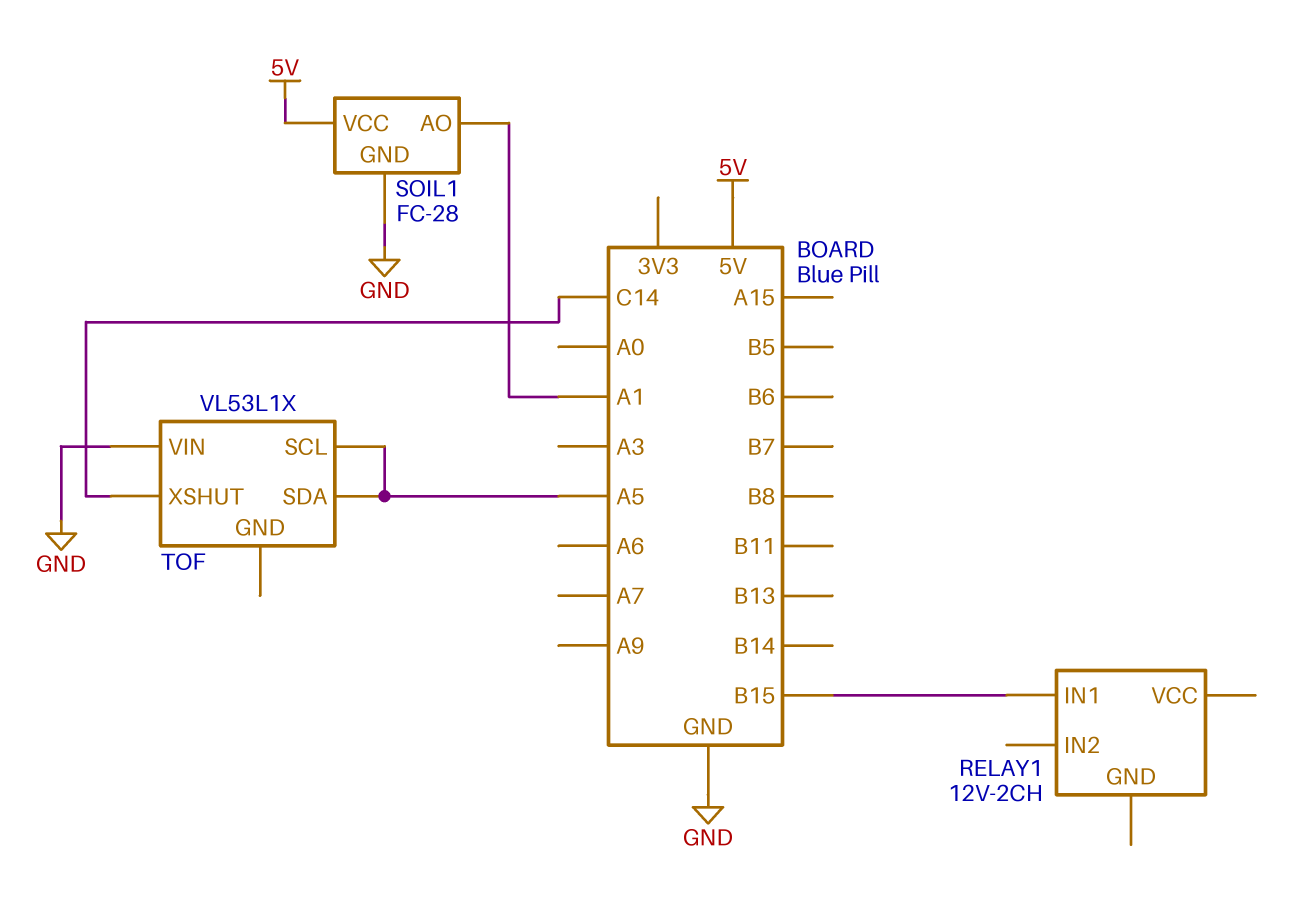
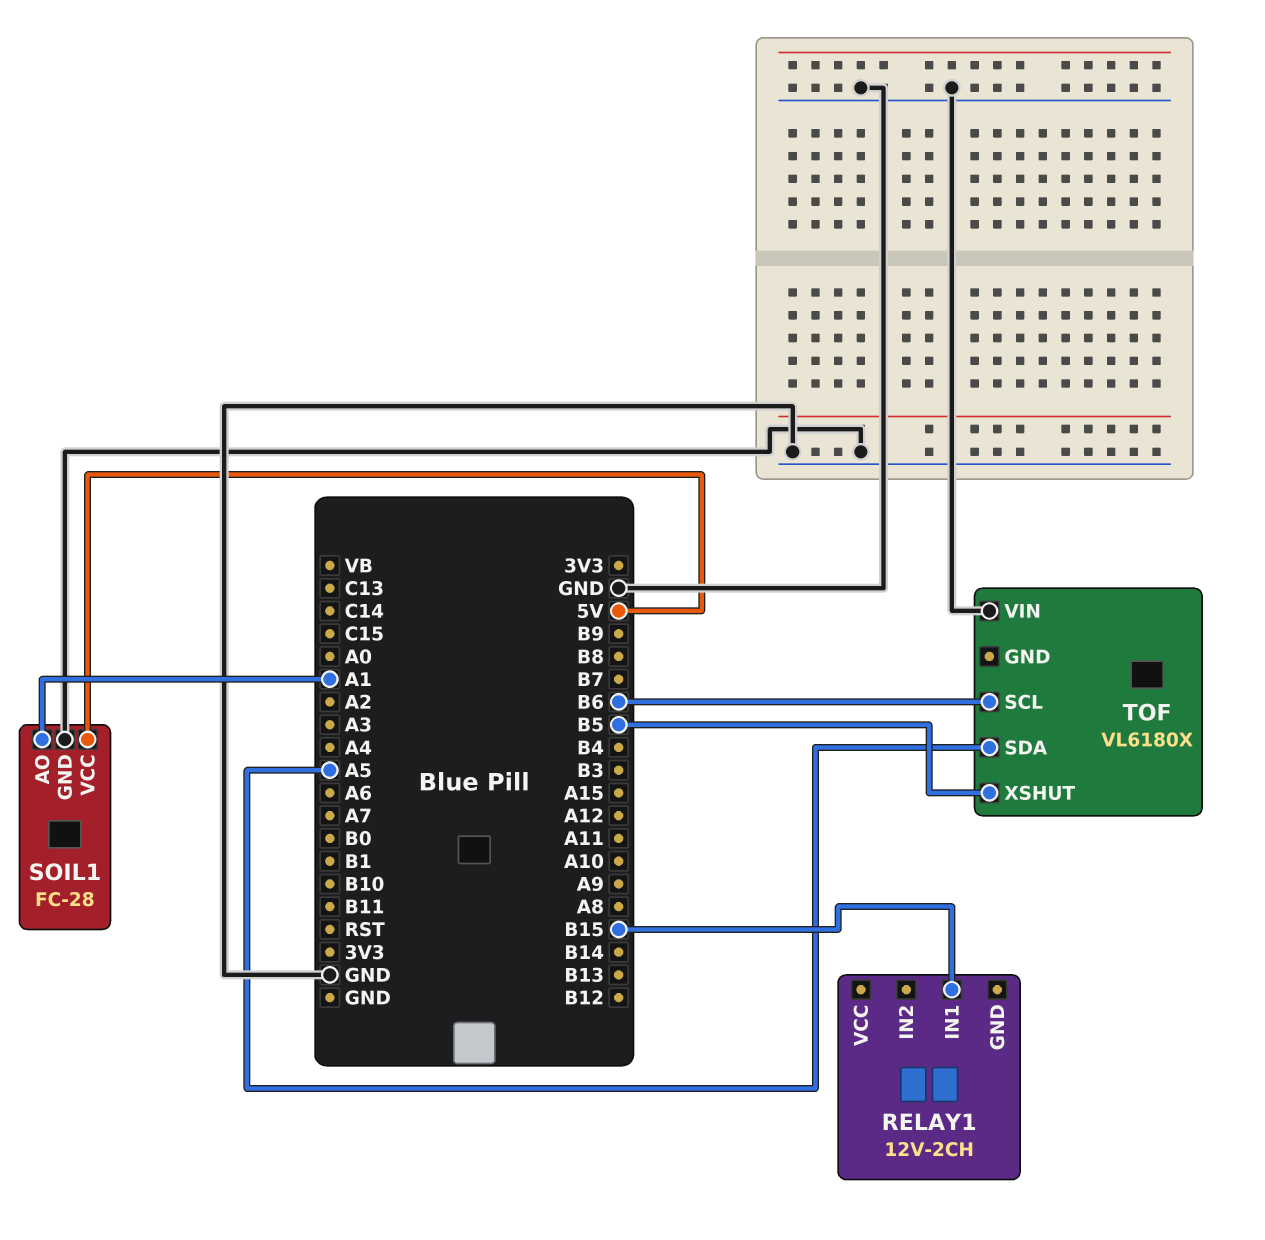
TOF: VL53L1X -> VL6180X
TOF pin SCL: A5 -> B6
TOF pin XSHUT: C14 -> B5

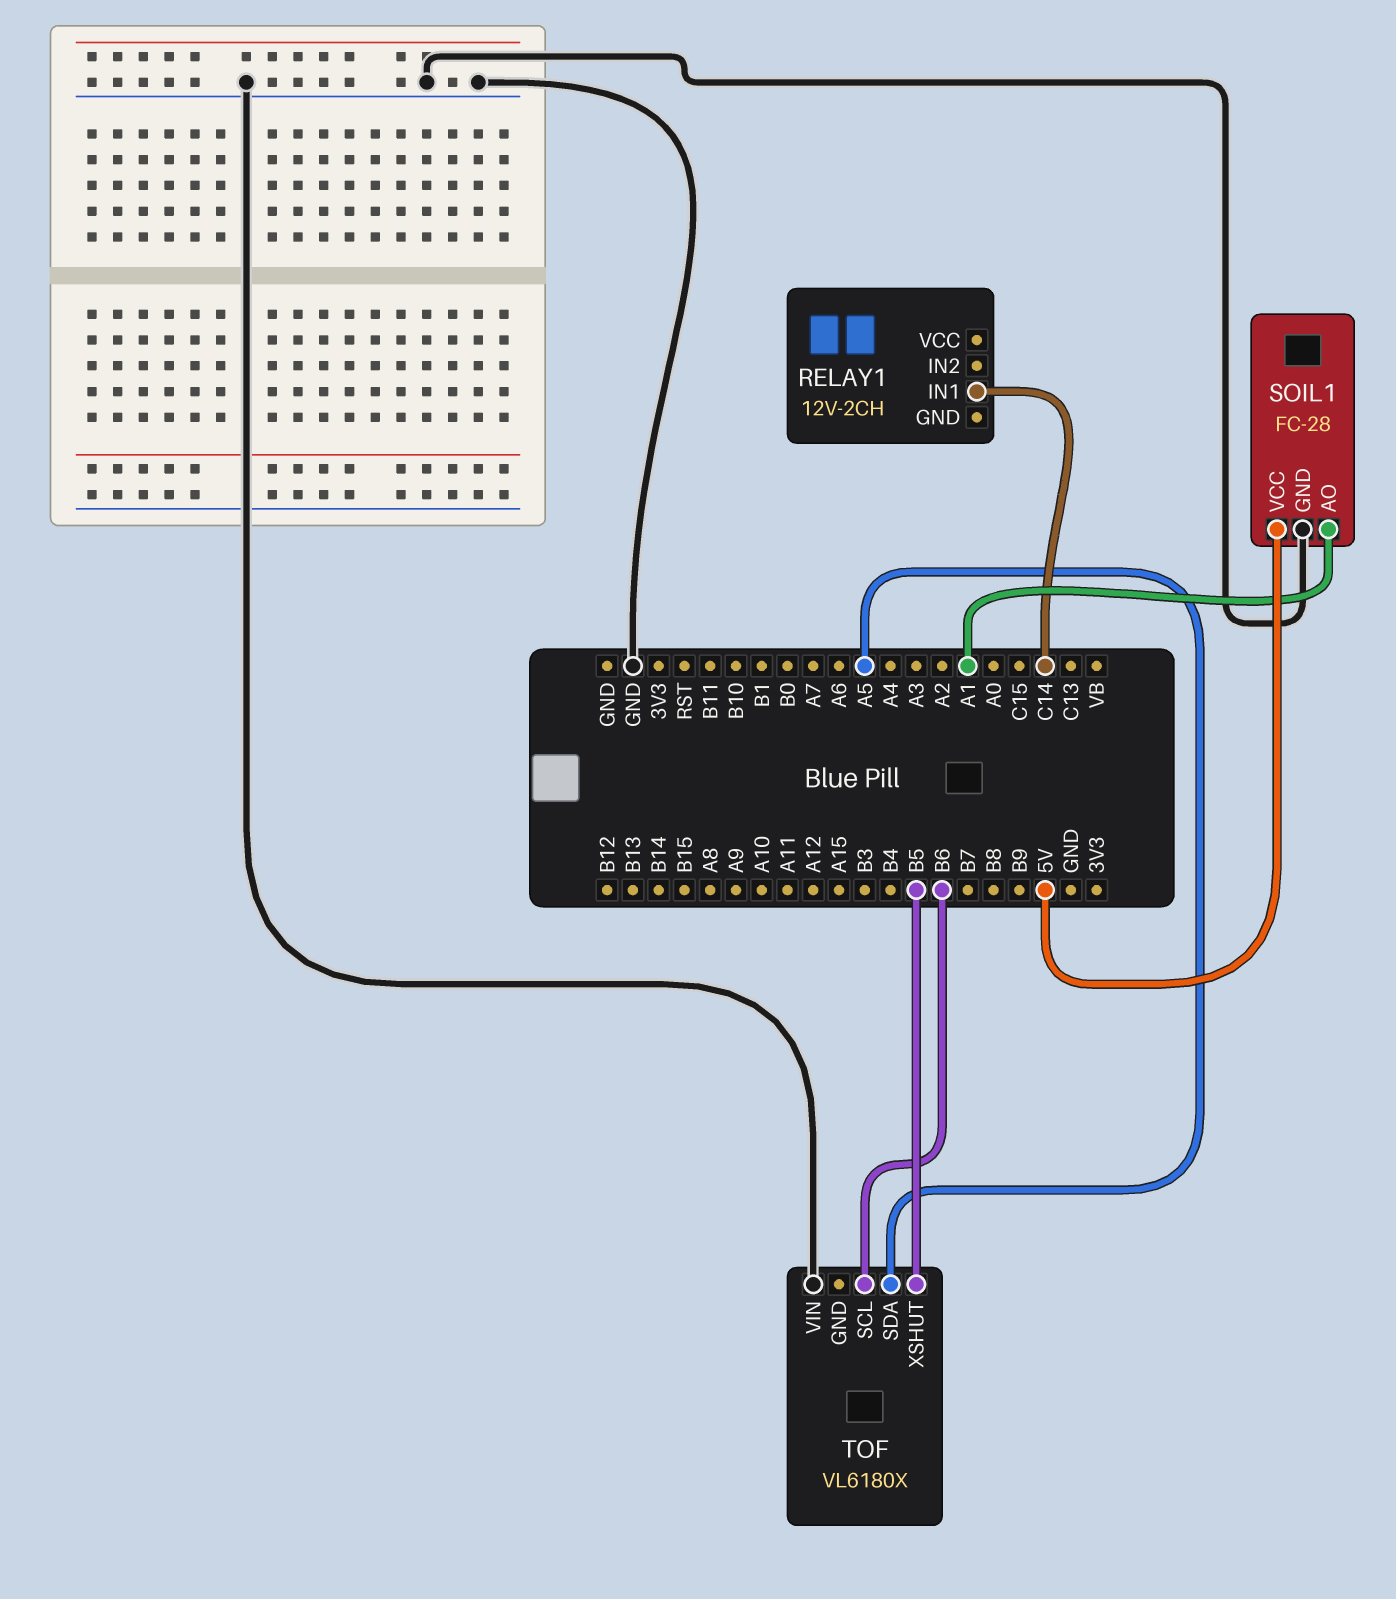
RELAY1 pin IN1: B15 -> C14

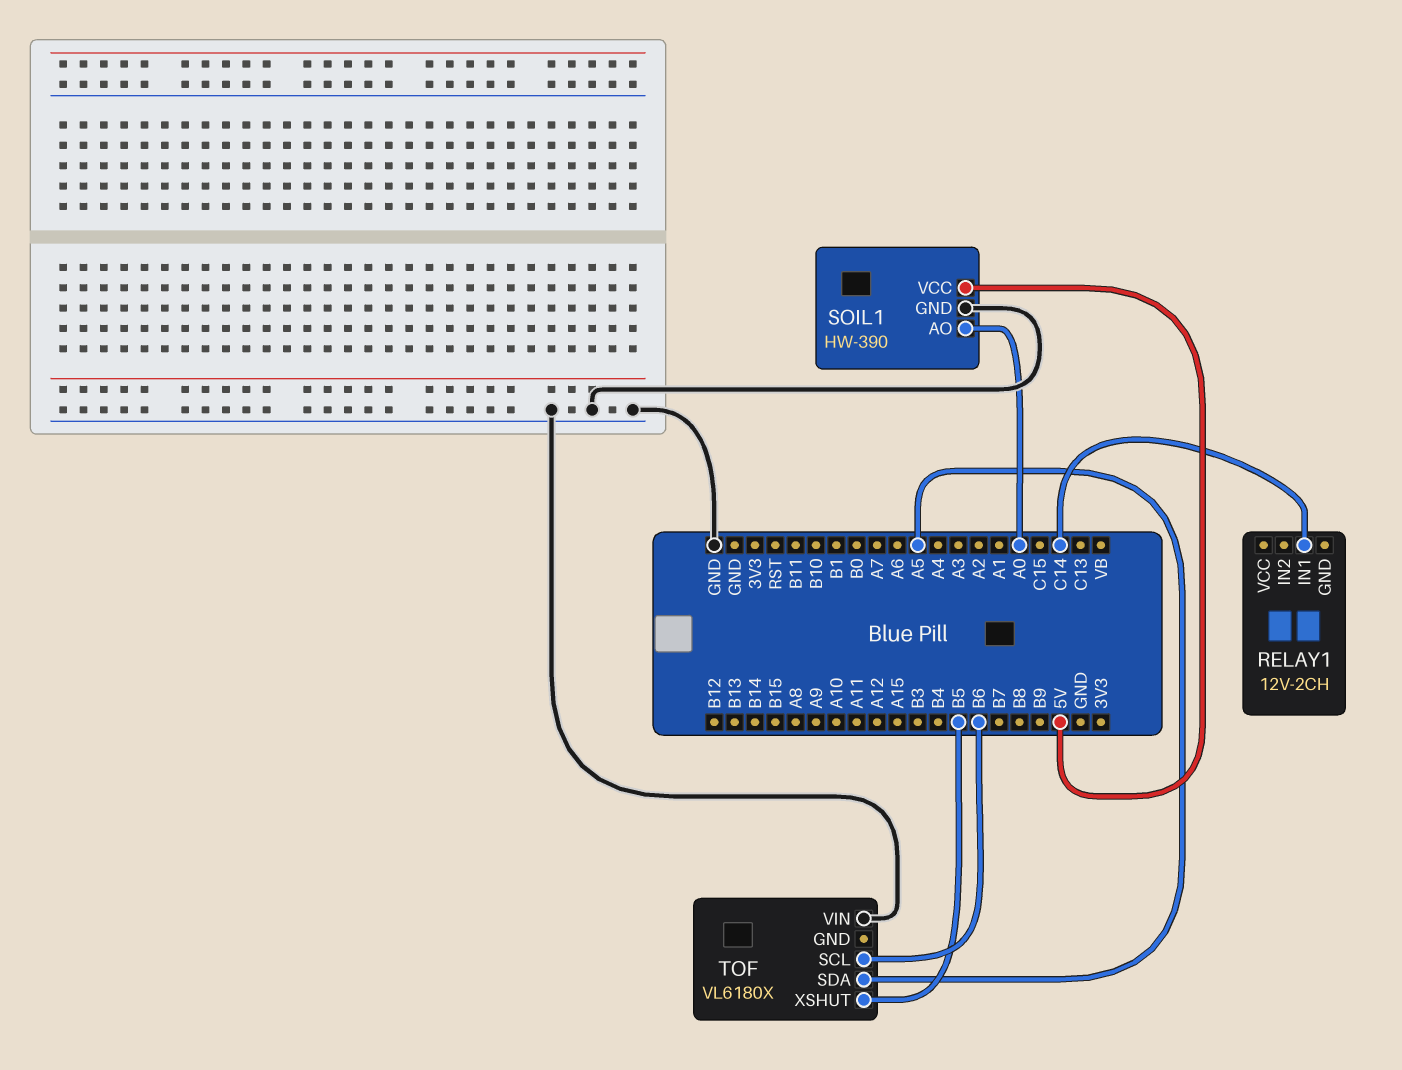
SOIL1: FC-28 -> HW-390
SOIL1 pin AO: A1 -> A0

